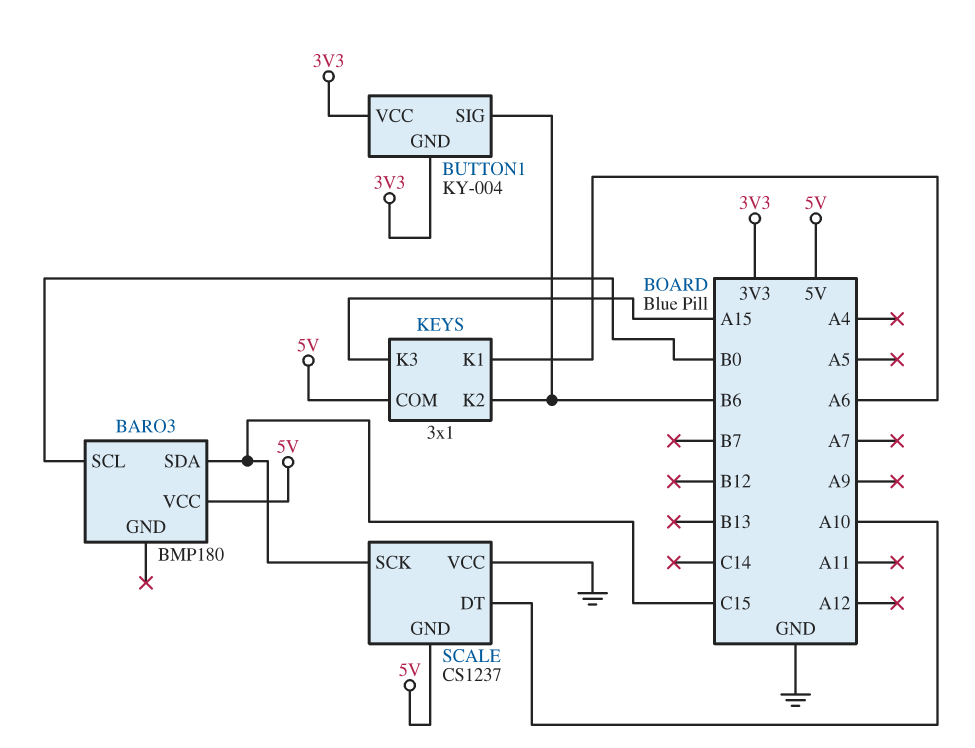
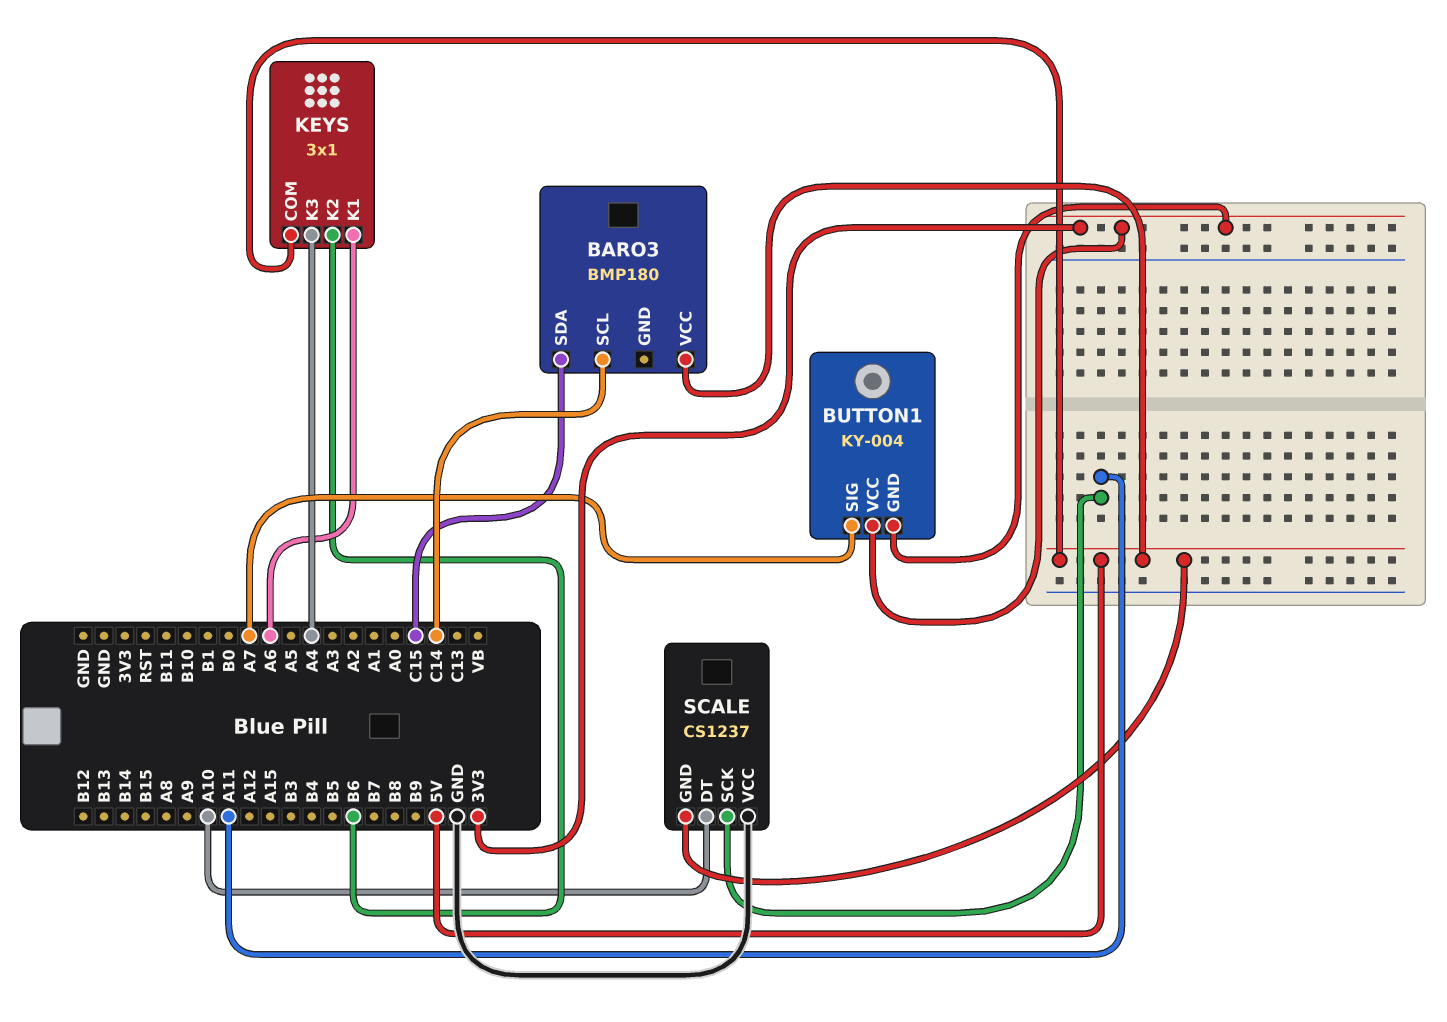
BARO3 pin SCL: B0 -> C14
BUTTON1 pin SIG: B6 -> A7
KEYS pin K3: A15 -> A4
SCALE pin SCK: C15 -> A11

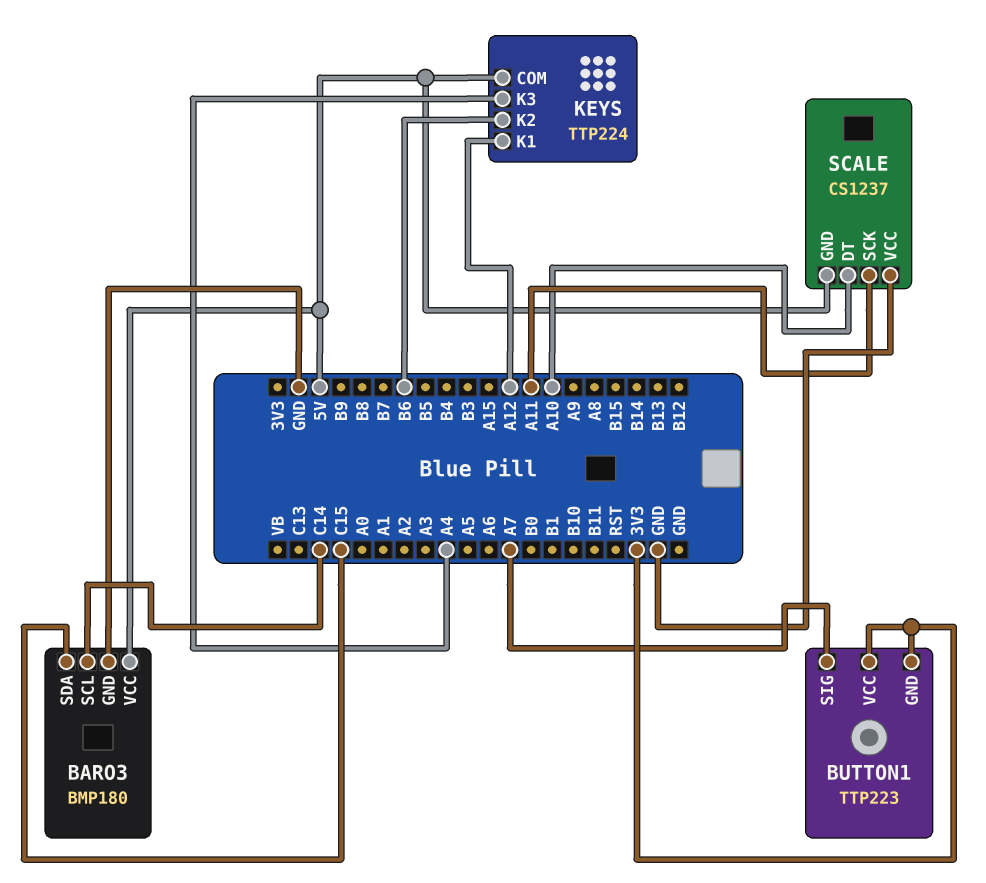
BARO3 pin GND: none -> GND
BUTTON1: KY-004 -> TTP223
KEYS: 3x1 -> TTP224
KEYS pin K1: A6 -> A12

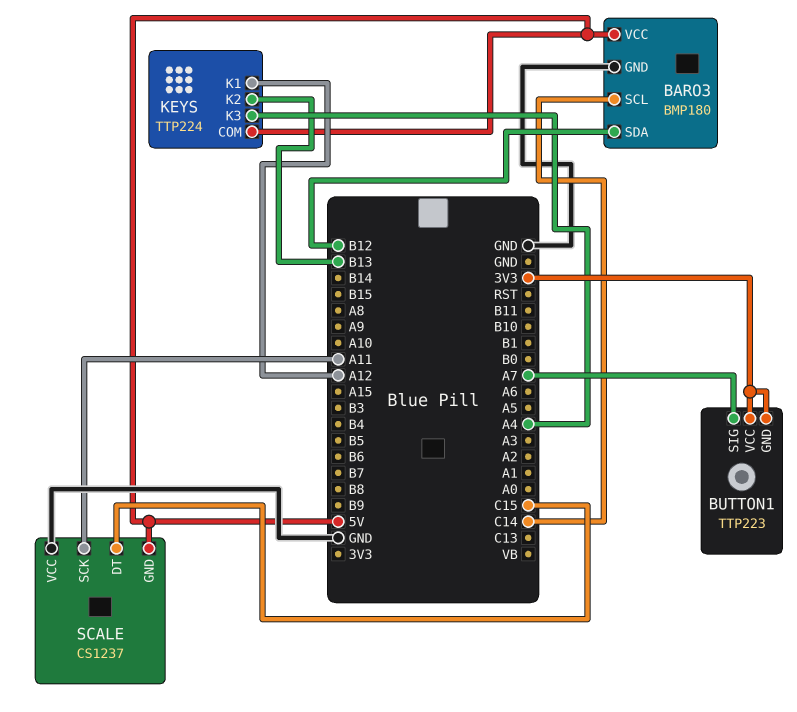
BARO3 pin SDA: C15 -> B12
KEYS pin K2: B6 -> B13
SCALE pin DT: A10 -> C15

